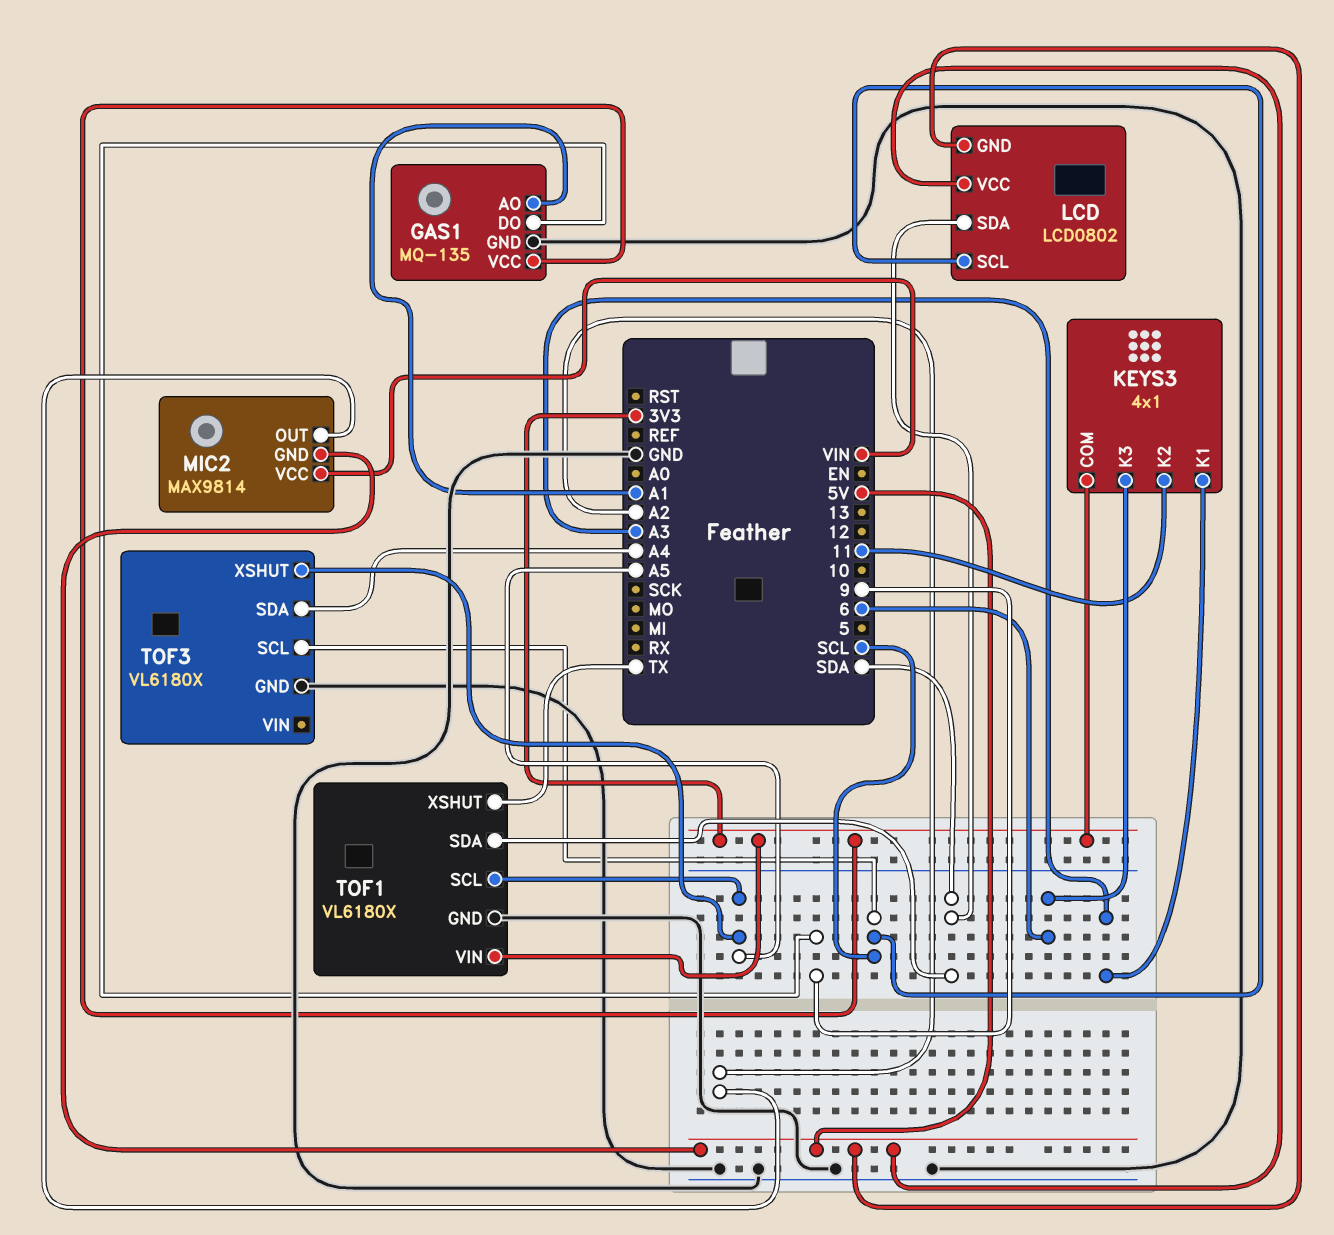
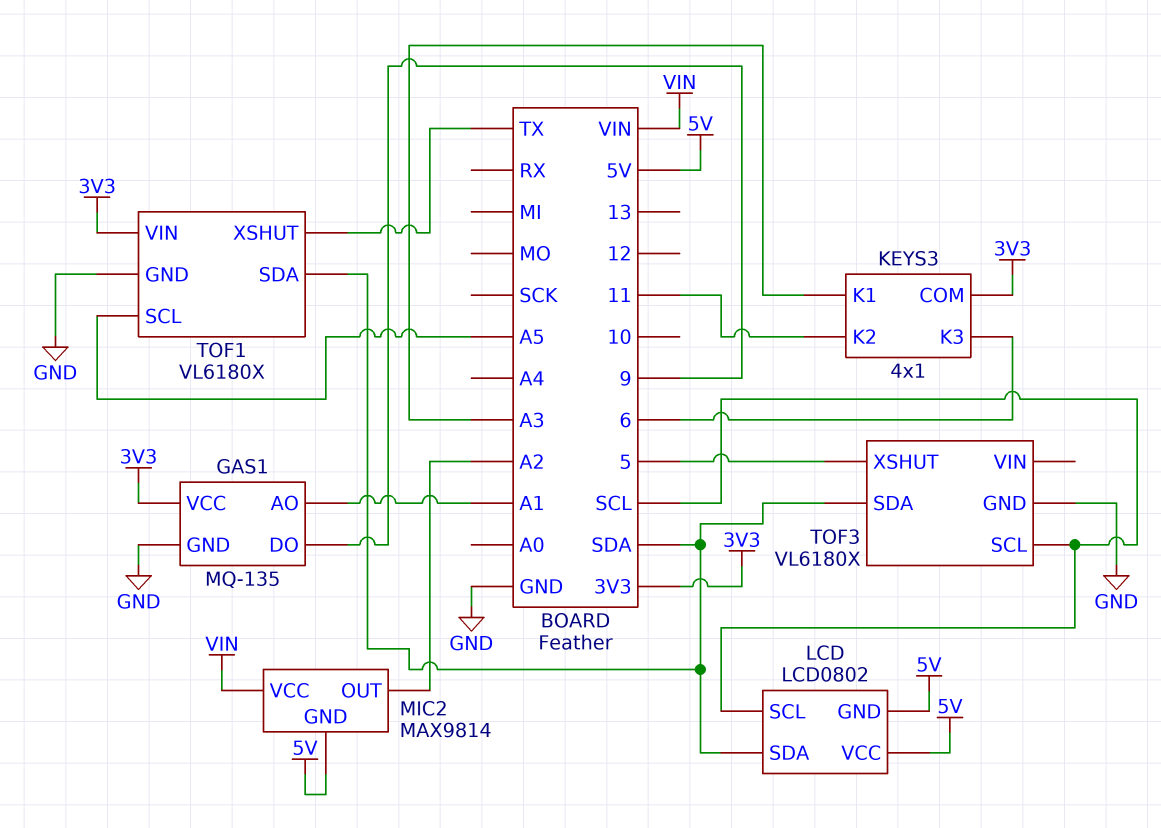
TOF3 pin SDA: A4 -> SDA
TOF3 pin XSHUT: A5 -> 5

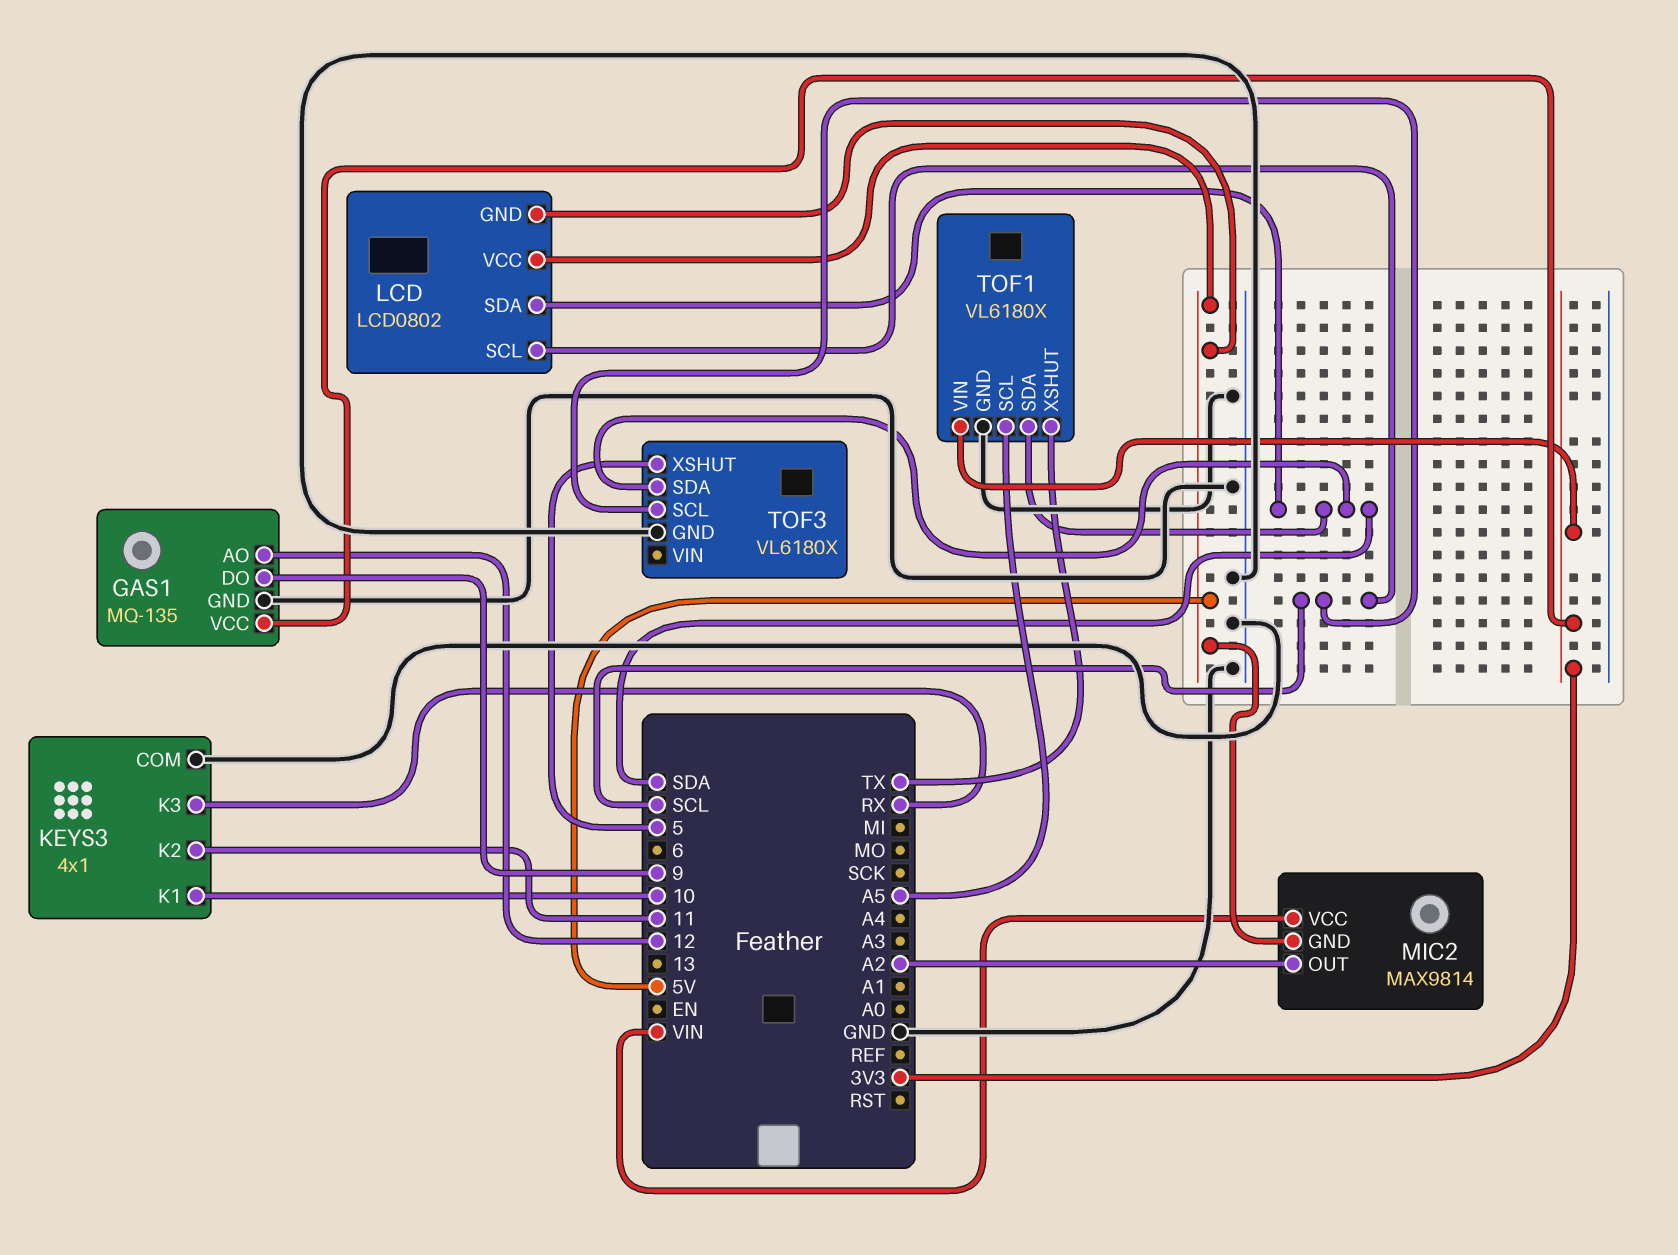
GAS1 pin AO: A1 -> 12
KEYS3 pin COM: 3V3 -> GND
KEYS3 pin K1: A3 -> 10
KEYS3 pin K3: 6 -> RX

